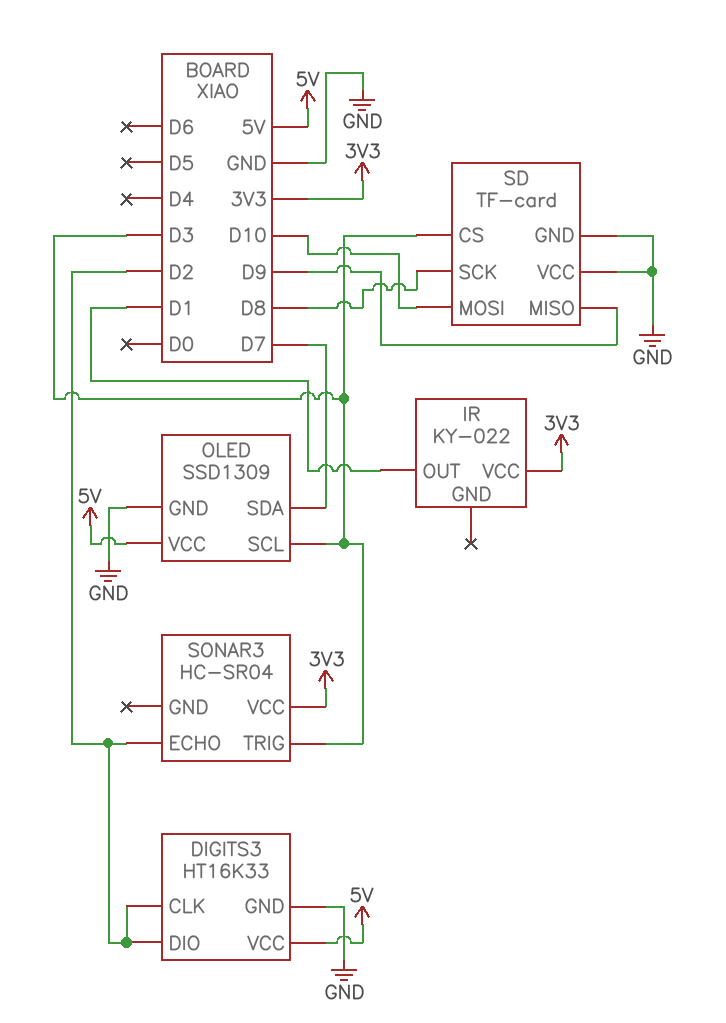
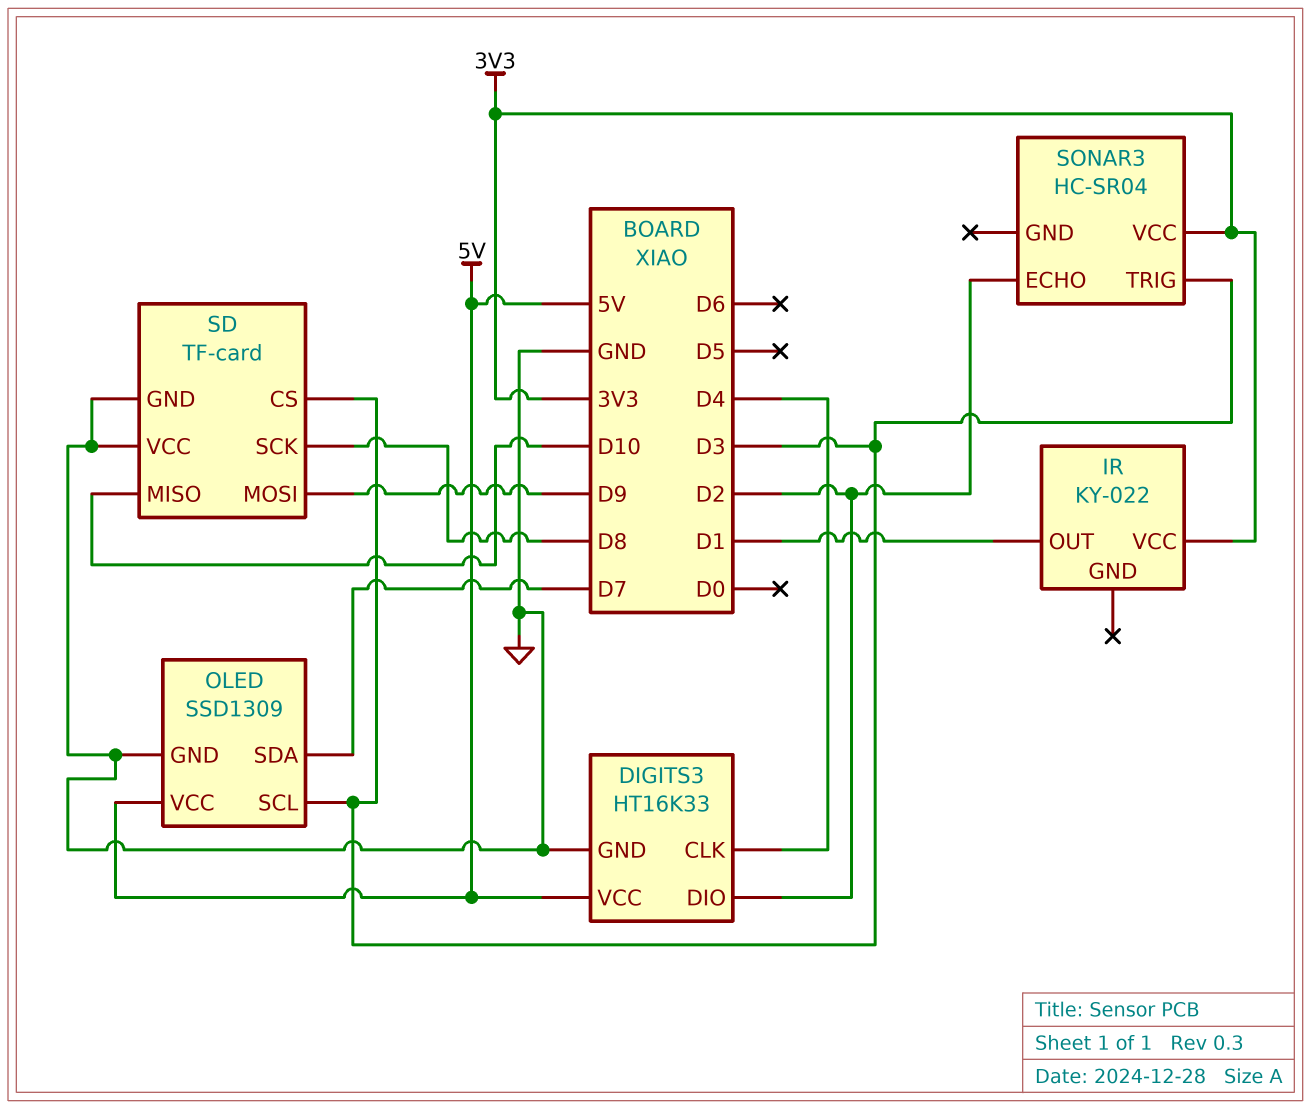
DIGITS3 pin CLK: D2 -> D4
SD pin MISO: D9 -> D10
SD pin MOSI: D10 -> D9

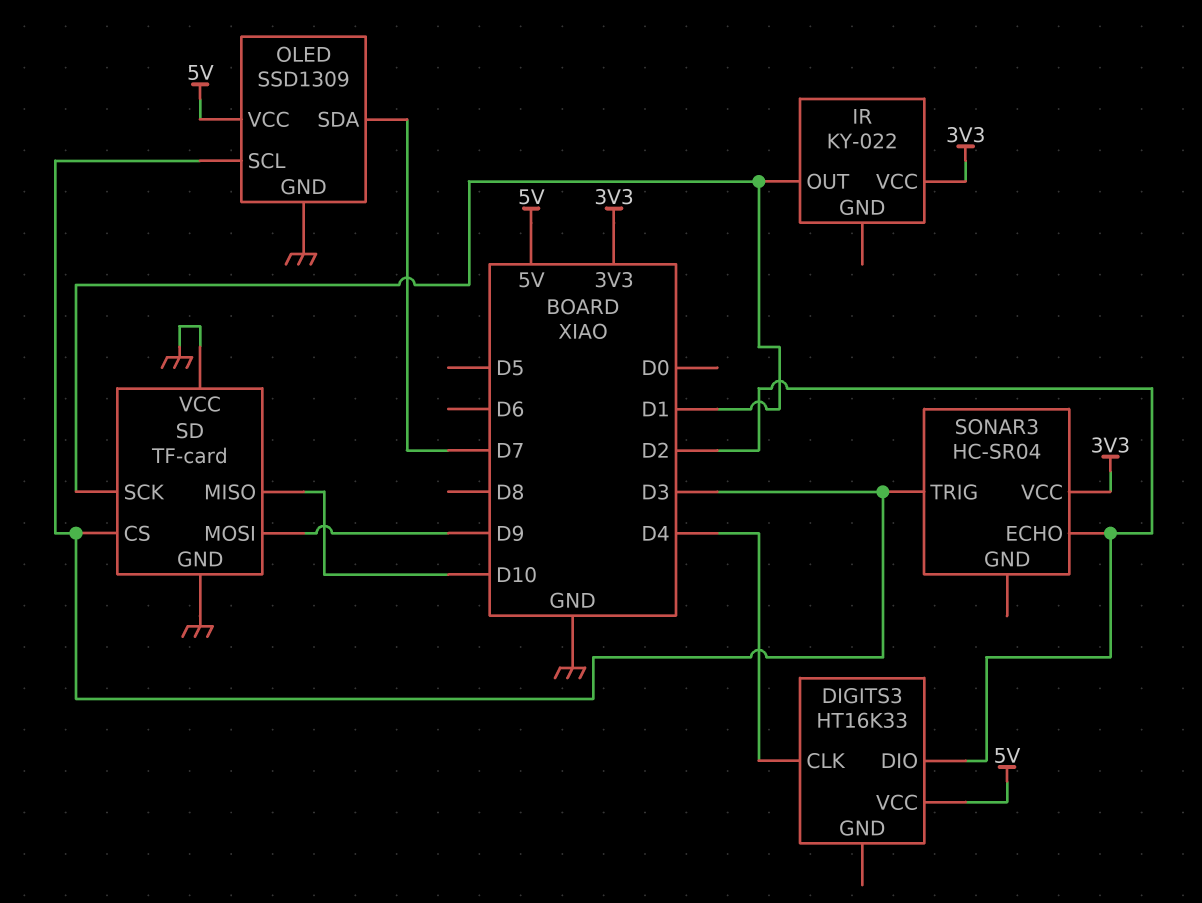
DIGITS3 pin GND: GND -> none
SD pin SCK: D8 -> D1

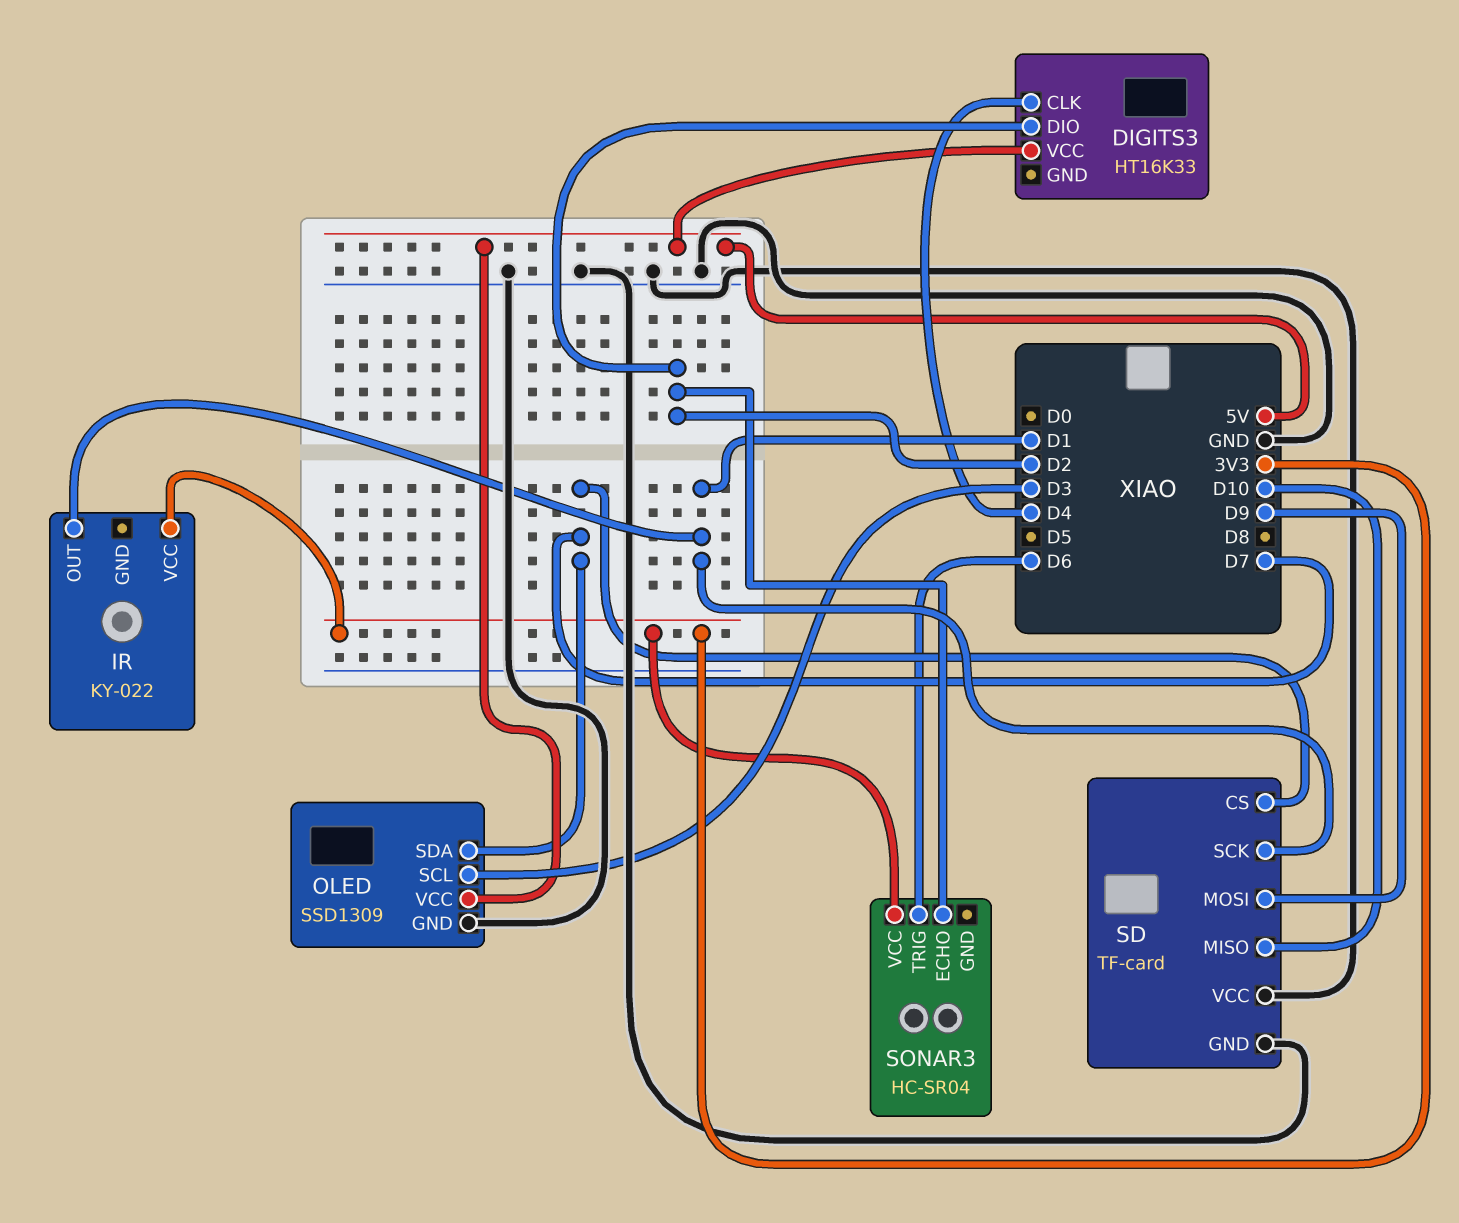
SD pin CS: D3 -> D7
SONAR3 pin TRIG: D3 -> D6

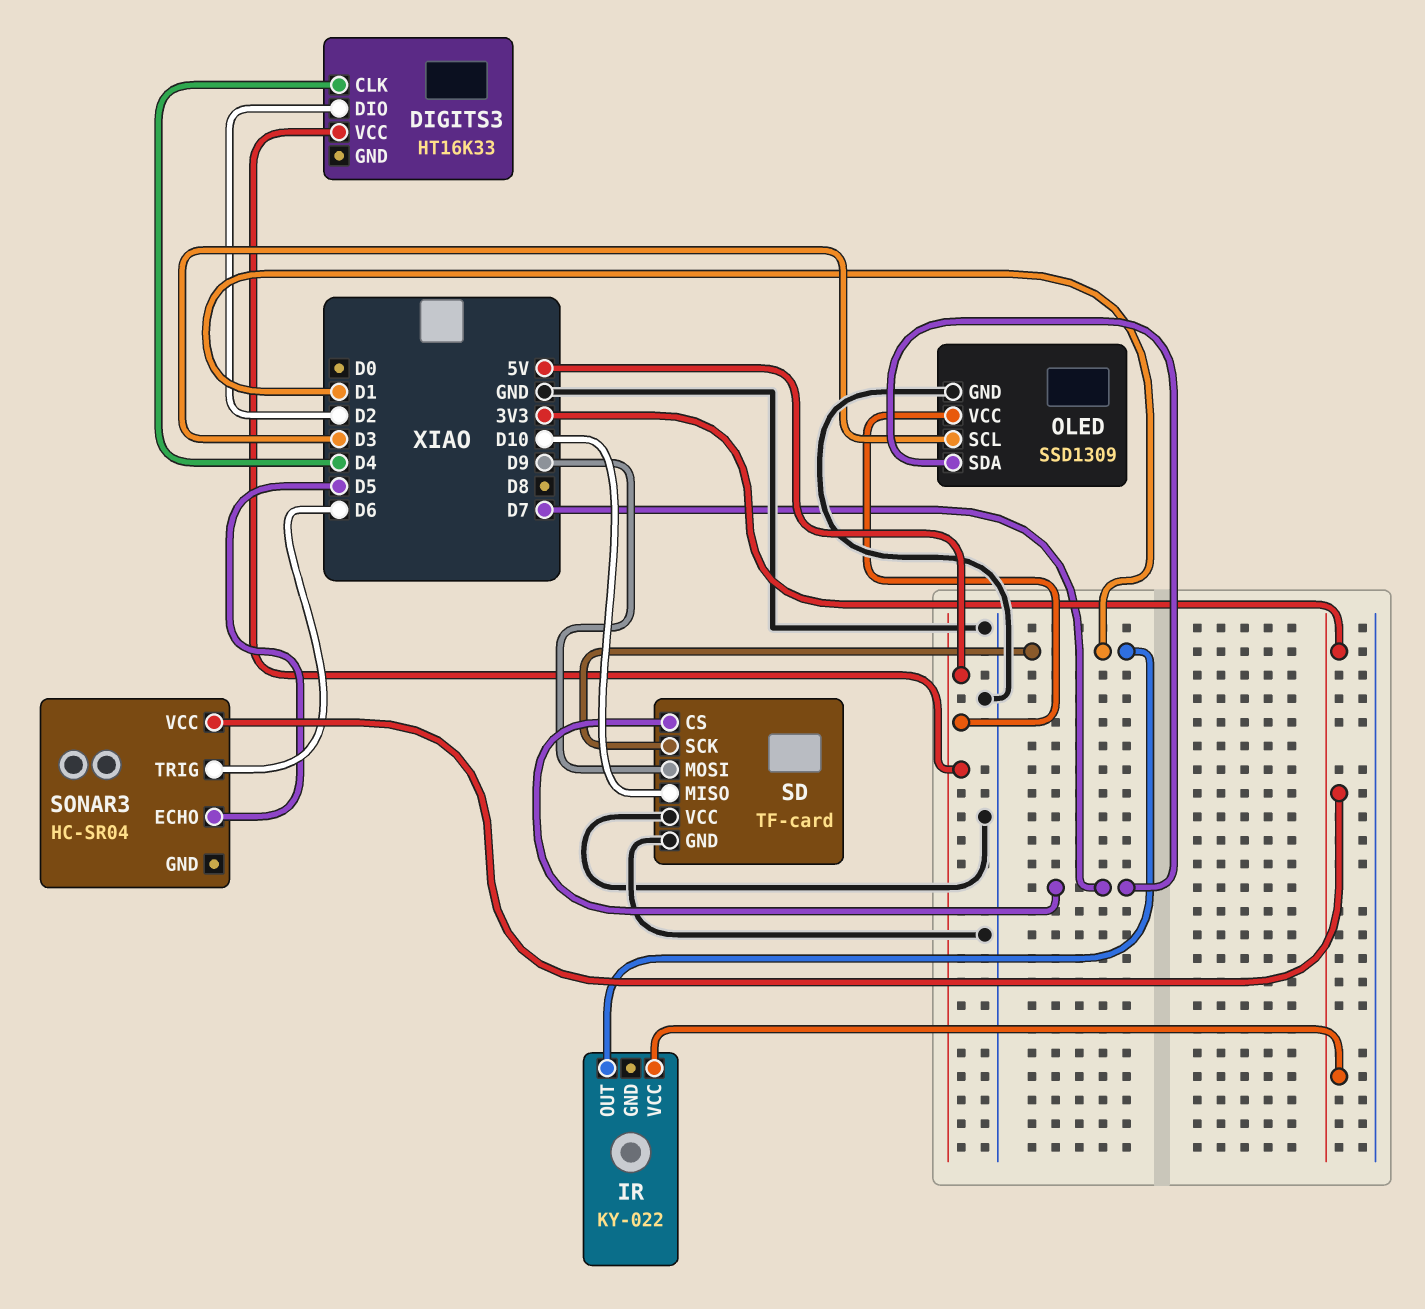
SONAR3 pin ECHO: D2 -> D5

